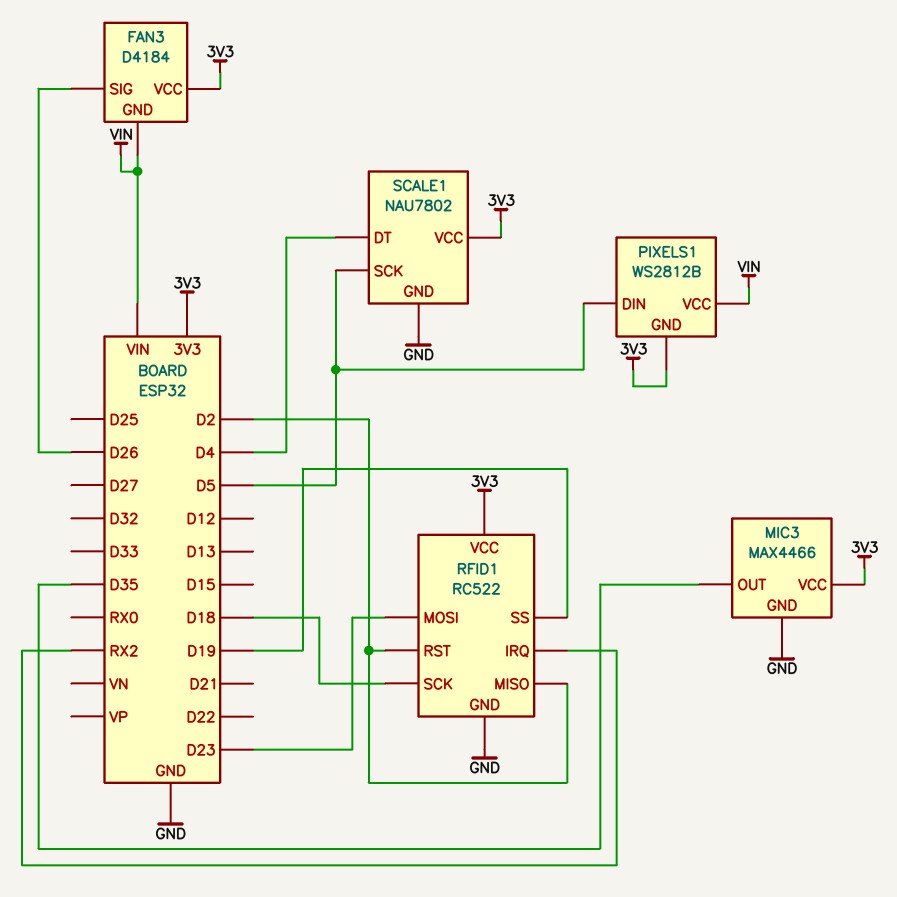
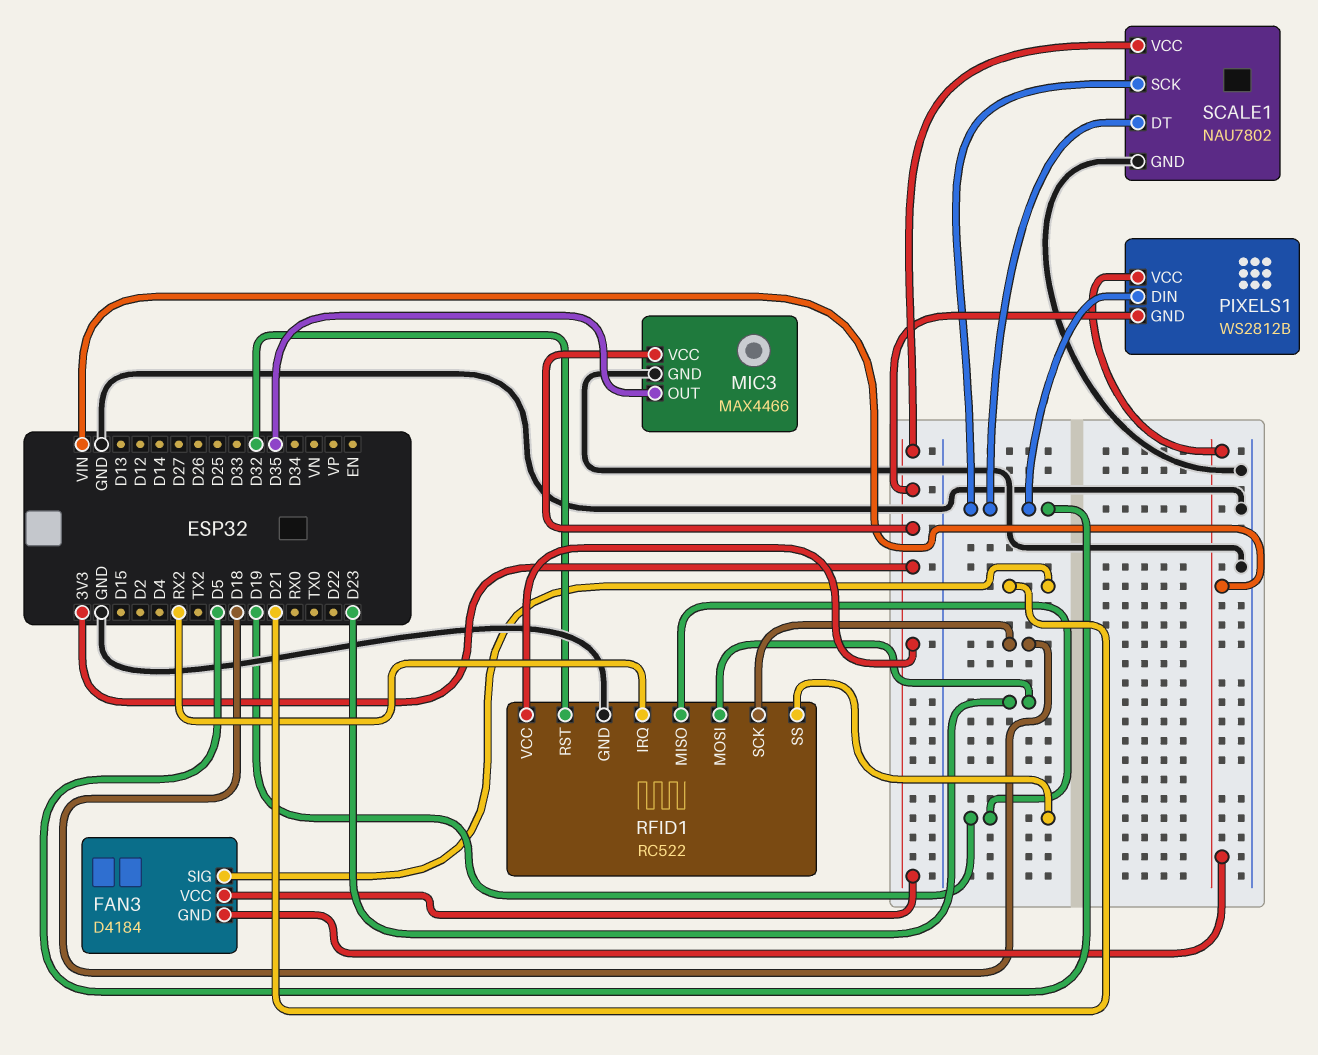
FAN3 pin SIG: D26 -> D21
RFID1 pin MISO: D2 -> D19
RFID1 pin RST: D2 -> D32
SCALE1 pin DT: D4 -> D5

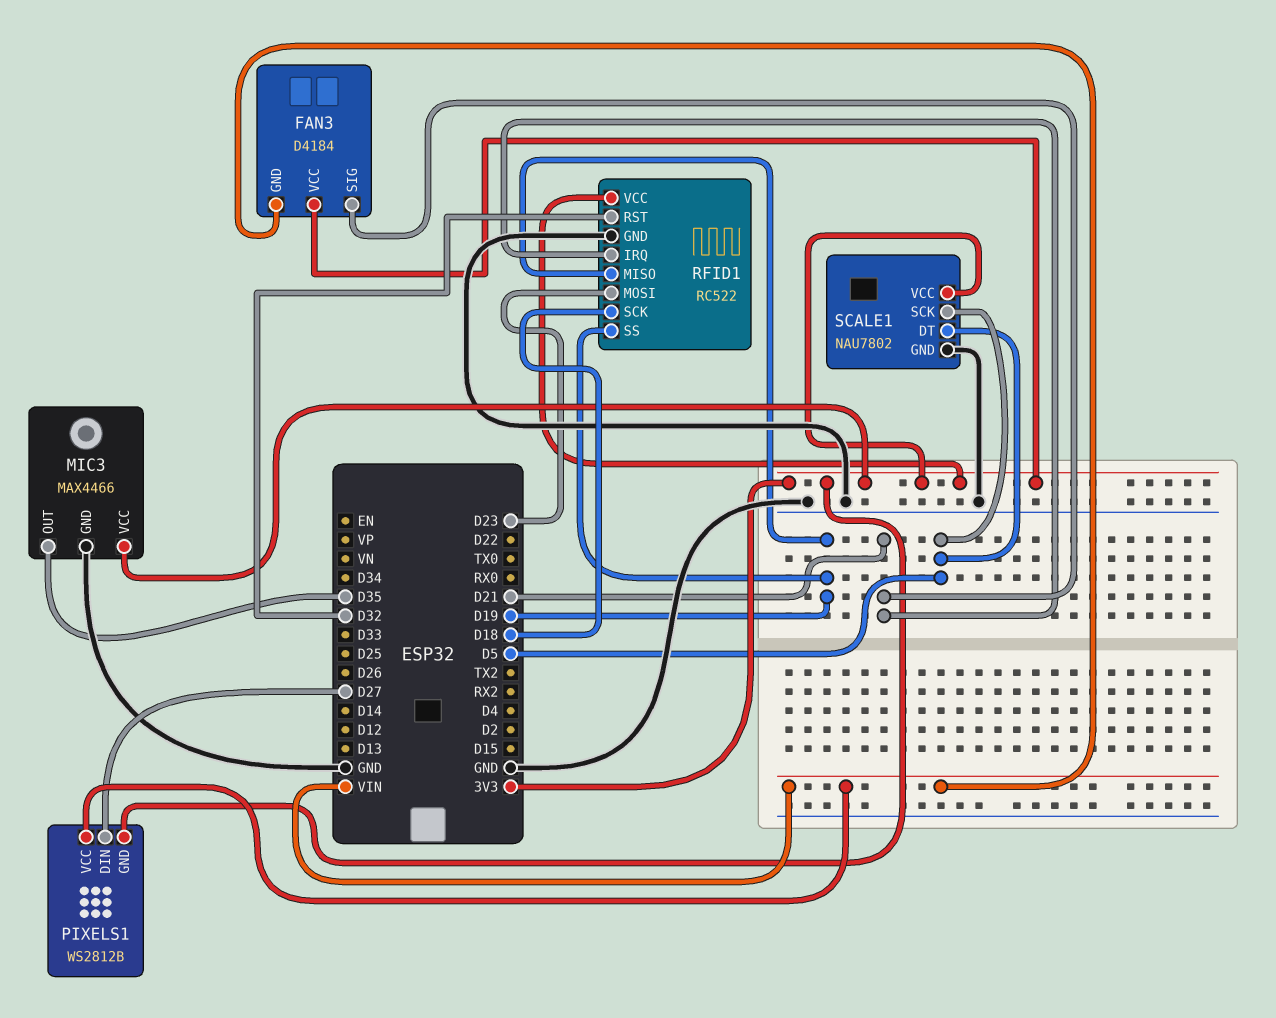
PIXELS1 pin DIN: D5 -> D27
RFID1 pin IRQ: RX2 -> D21

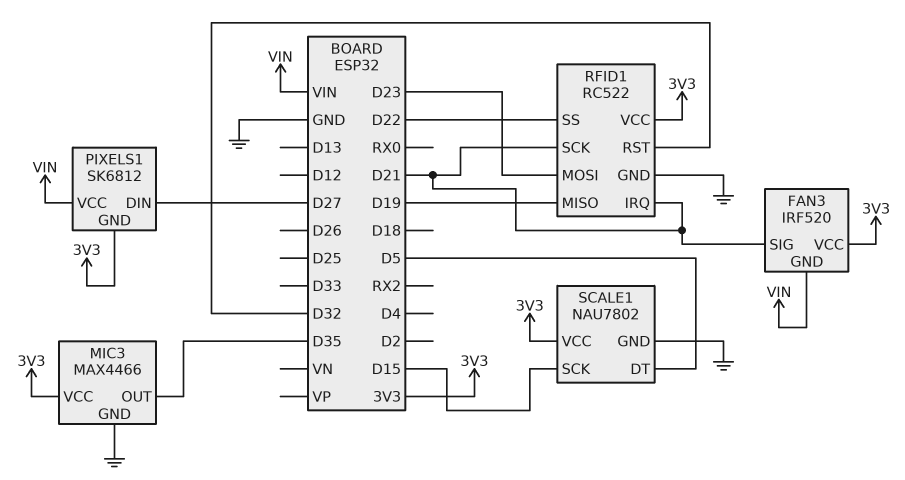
FAN3: D4184 -> IRF520
PIXELS1: WS2812B -> SK6812
RFID1 pin SCK: D18 -> D21
RFID1 pin SS: D19 -> D22
SCALE1 pin SCK: D5 -> D15

